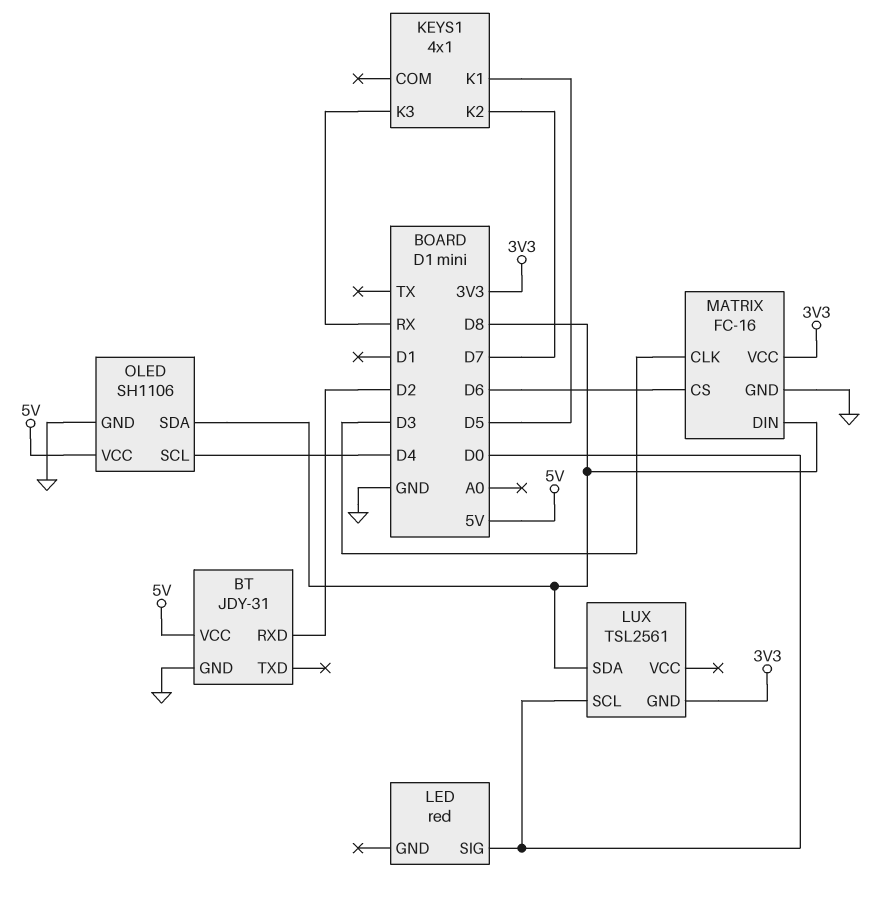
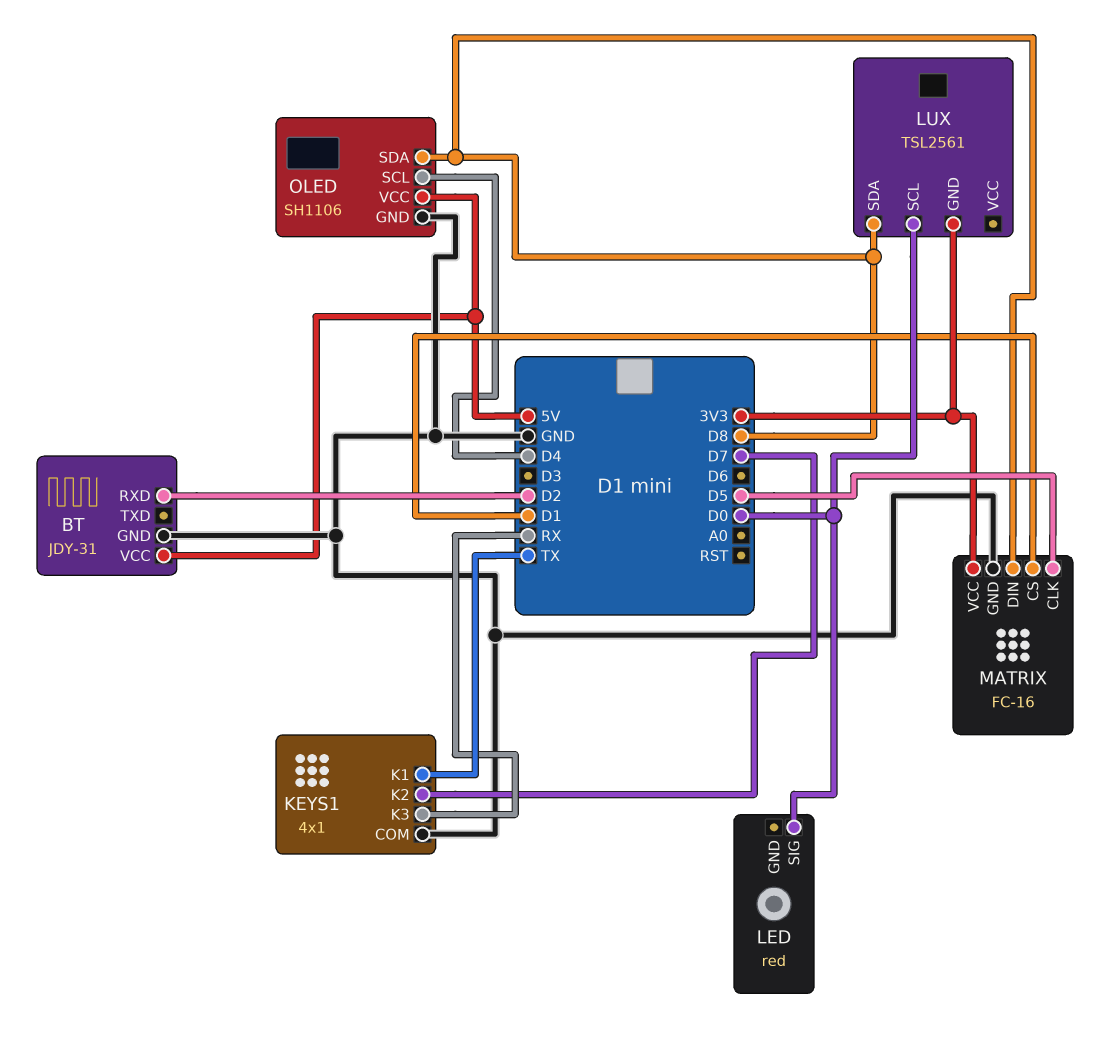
KEYS1 pin COM: none -> GND
KEYS1 pin K1: D5 -> TX
MATRIX pin CLK: D3 -> D5
MATRIX pin CS: D6 -> D1

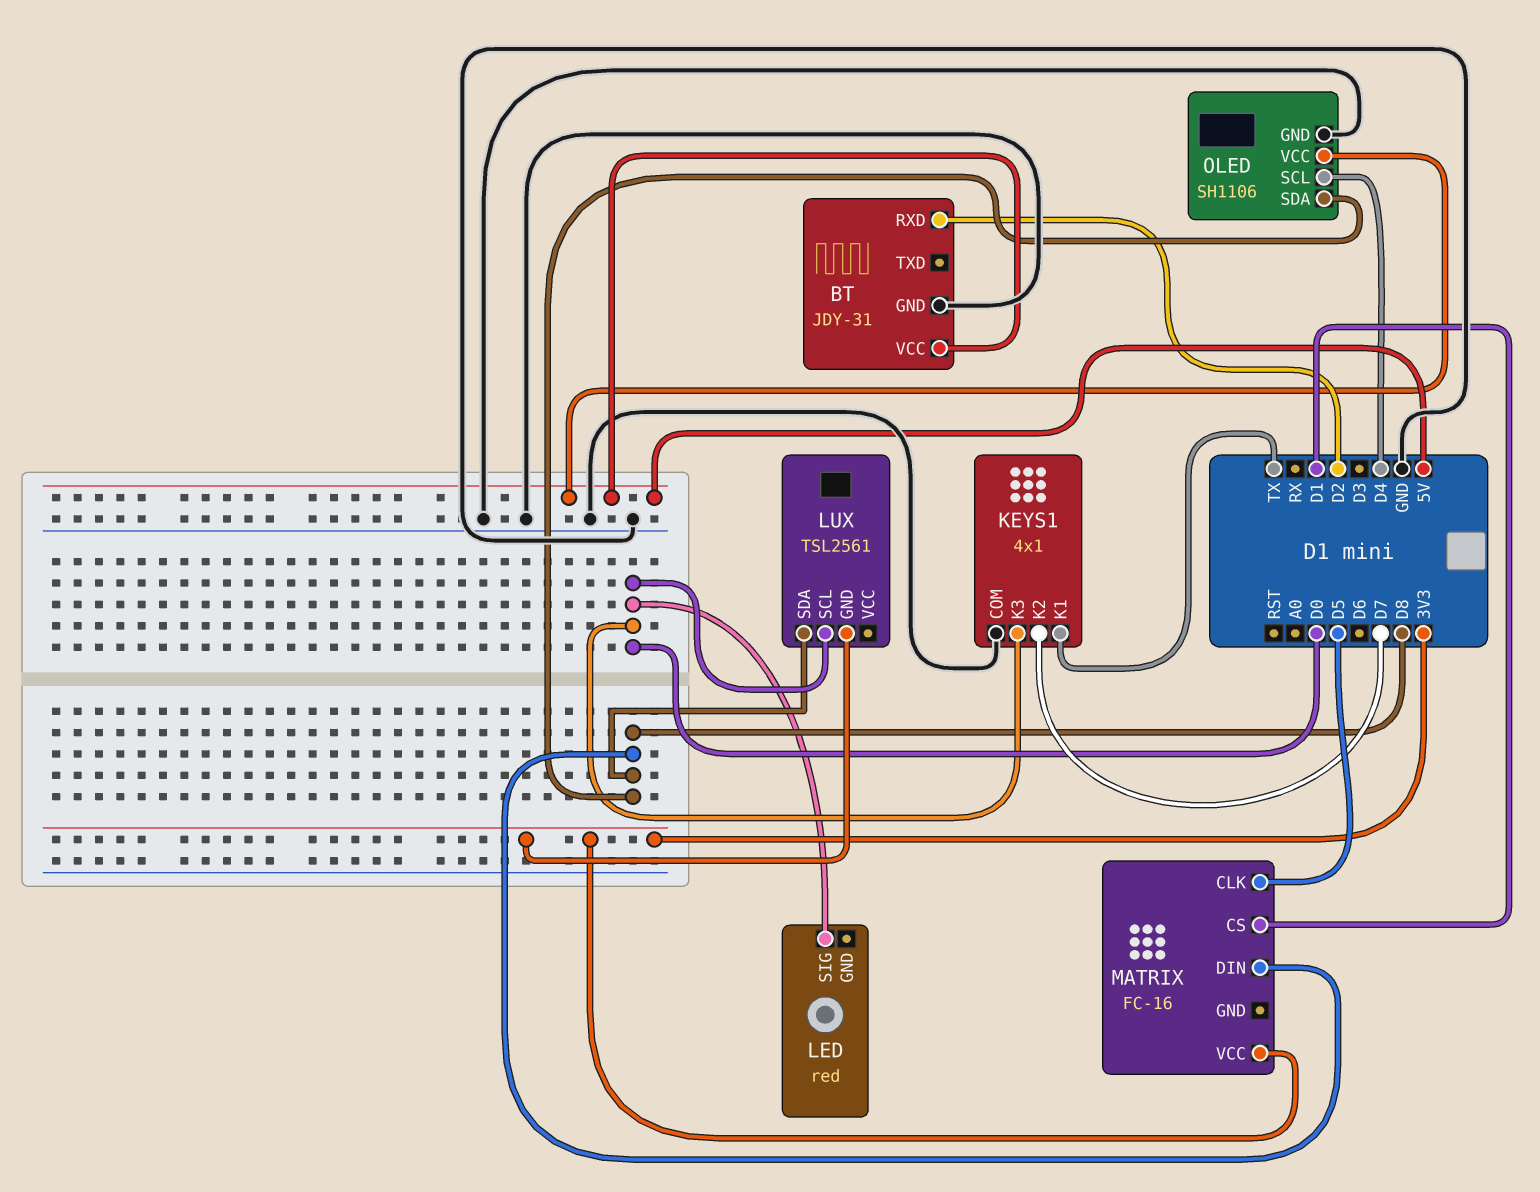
KEYS1 pin K3: RX -> D0
MATRIX pin GND: GND -> none

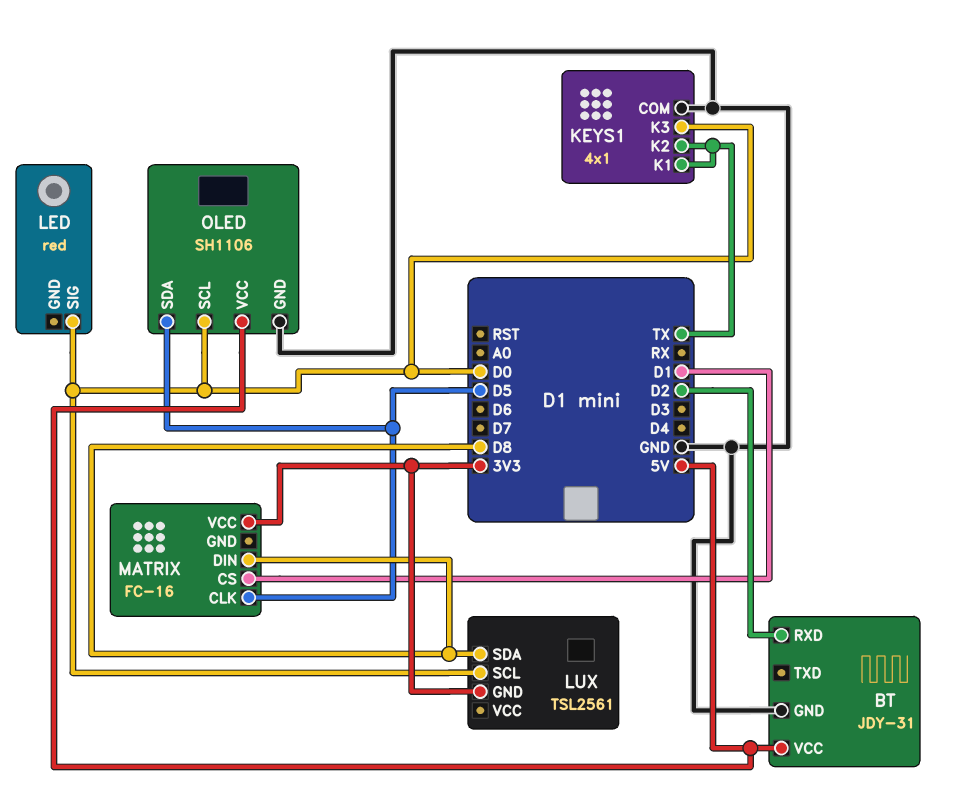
KEYS1 pin K2: D7 -> TX
OLED pin SCL: D4 -> D0
OLED pin SDA: D8 -> D5

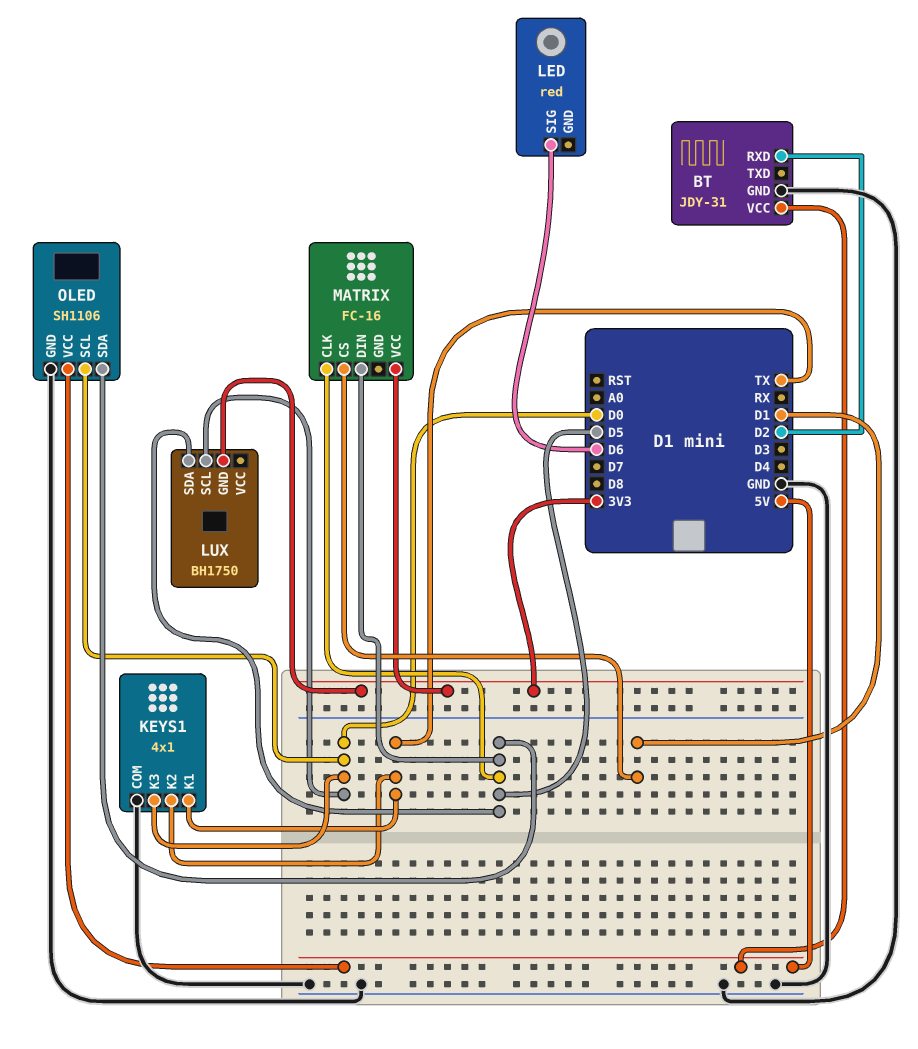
LED pin SIG: D0 -> D6
LUX: TSL2561 -> BH1750
LUX pin SDA: D8 -> D5
MATRIX pin DIN: D8 -> D5

